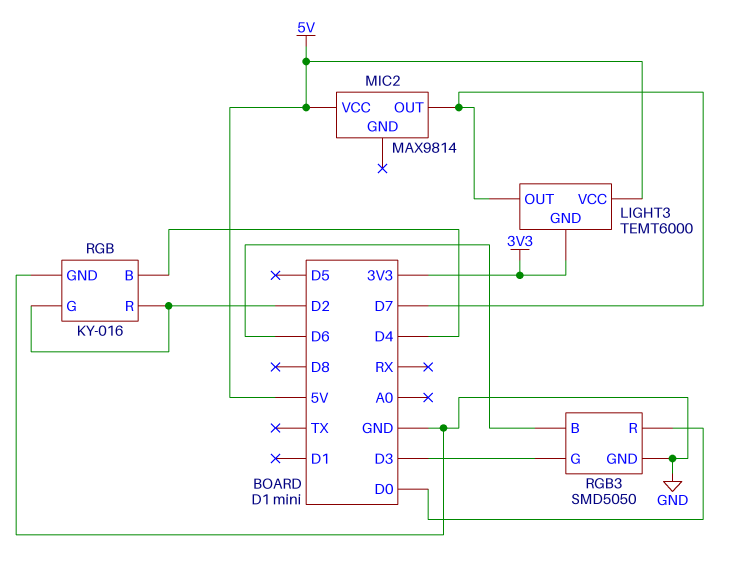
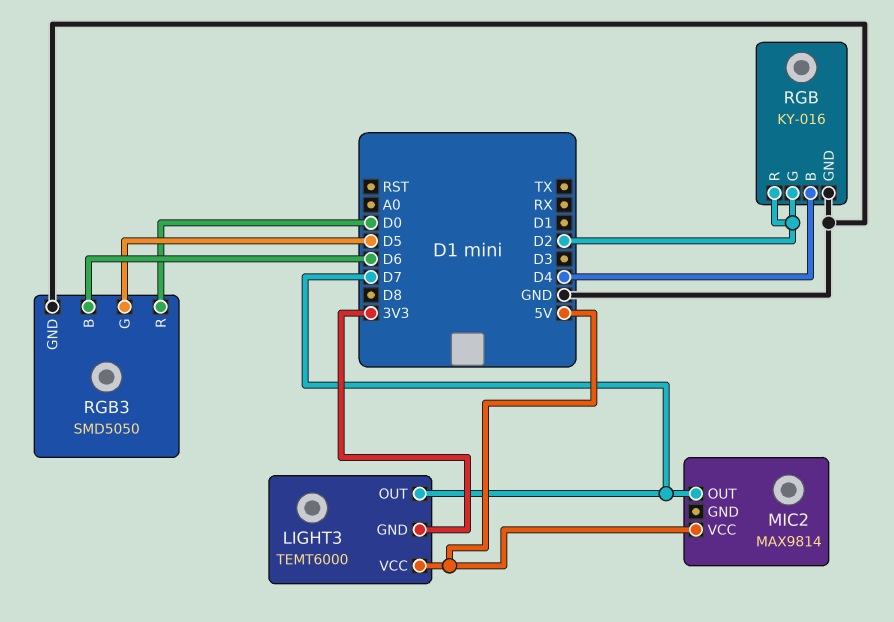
RGB3 pin G: D3 -> D5

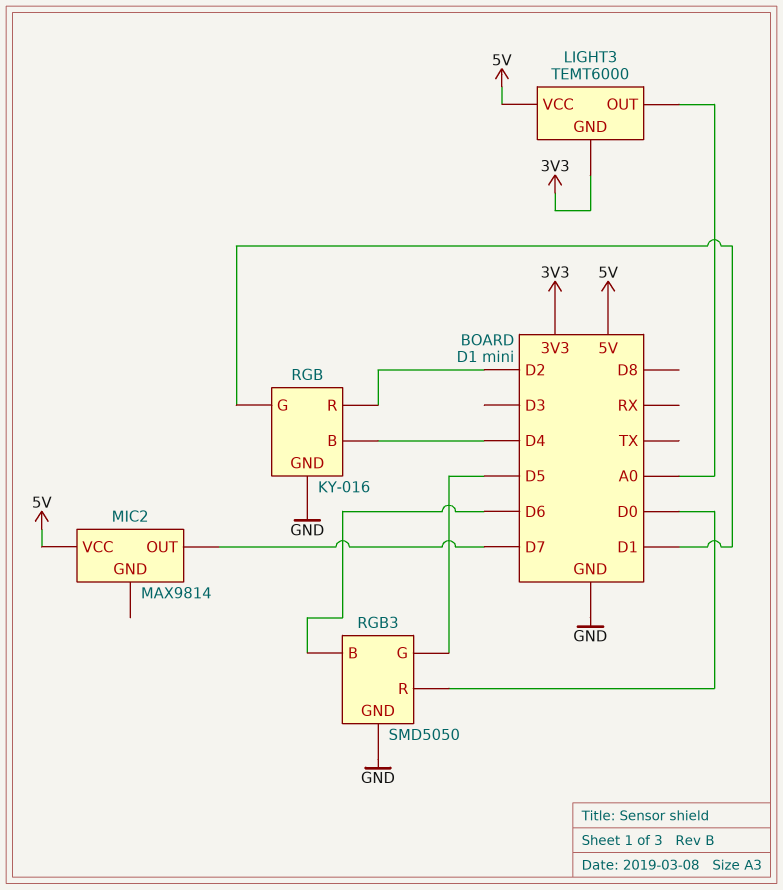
LIGHT3 pin OUT: D7 -> A0
RGB pin G: D2 -> D1

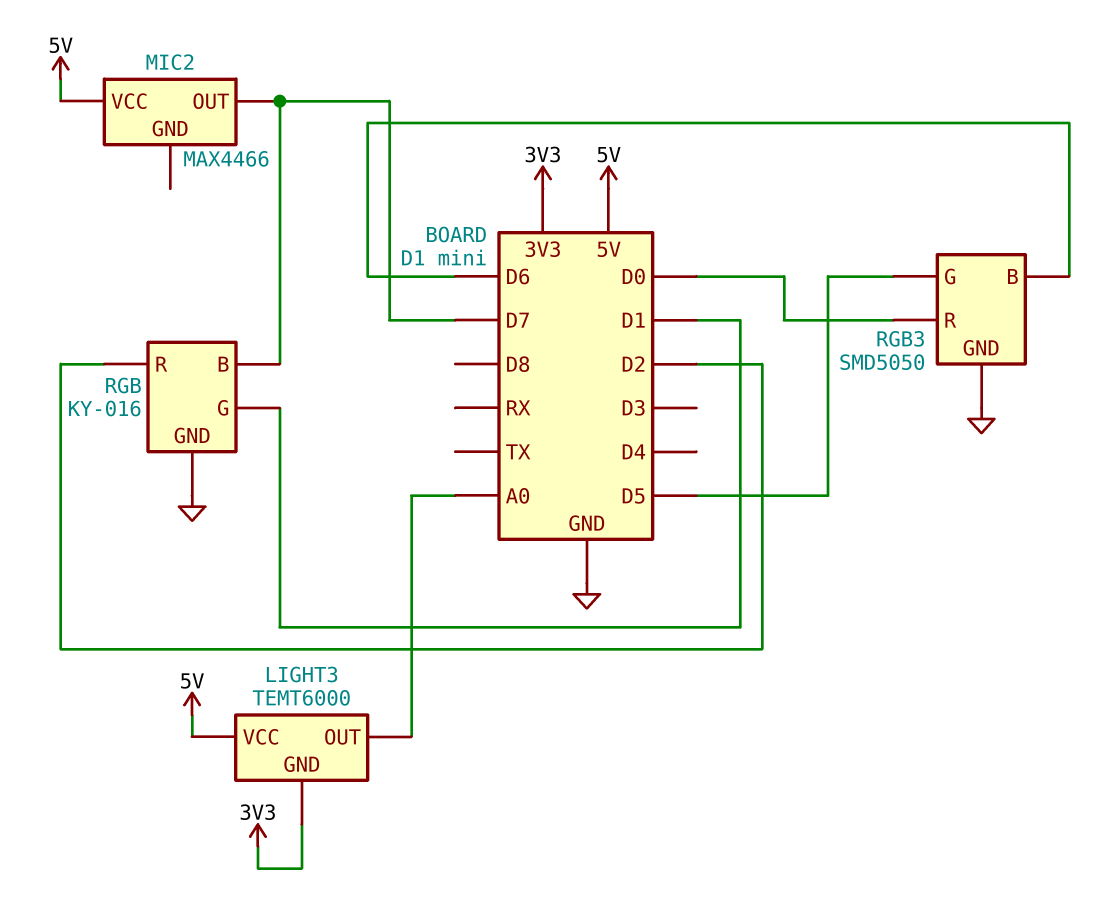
MIC2: MAX9814 -> MAX4466
RGB pin B: D4 -> D7

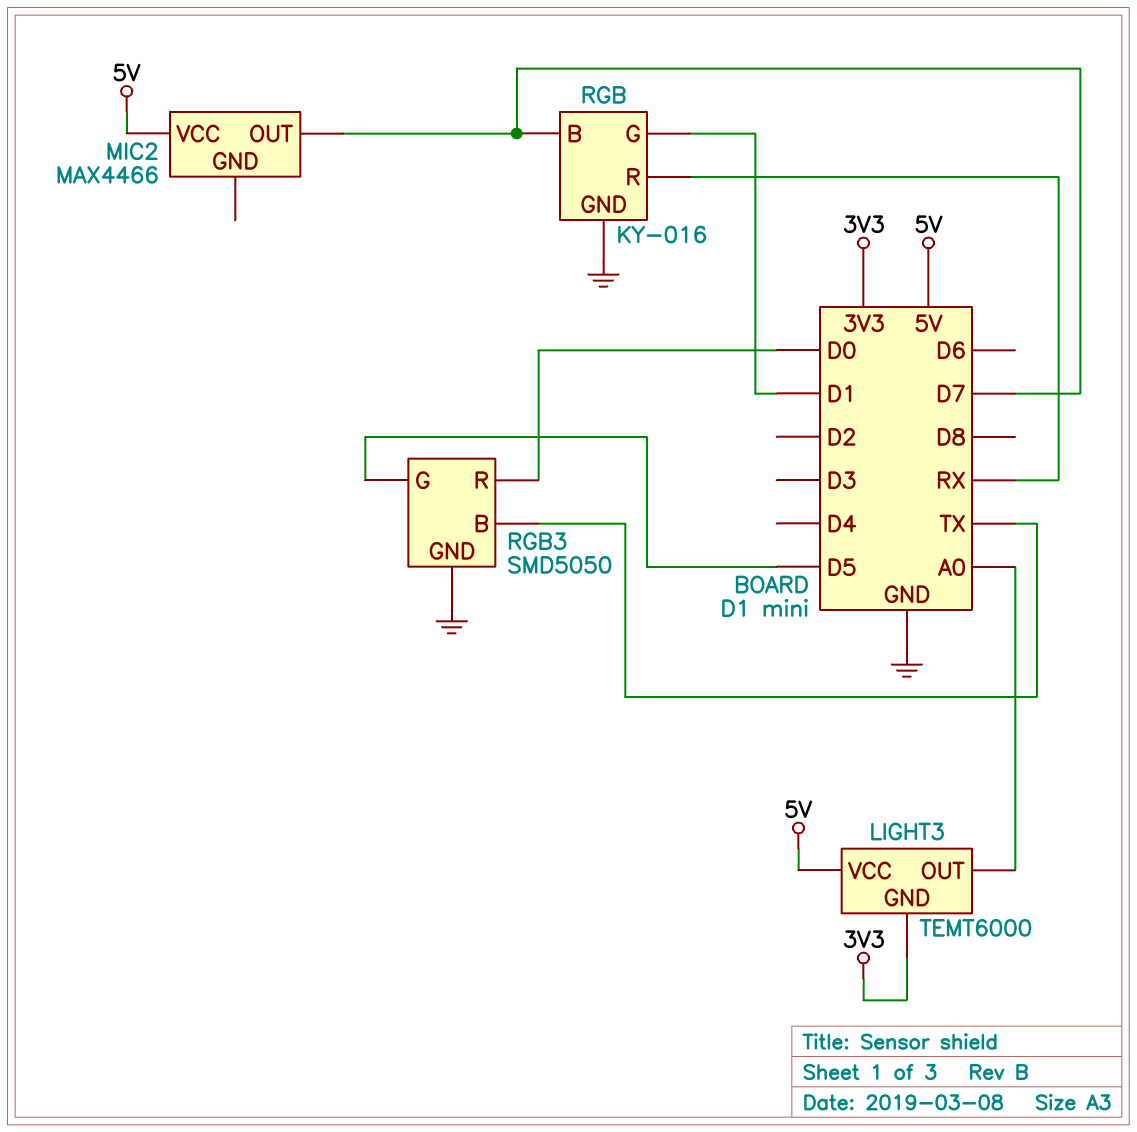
RGB pin R: D2 -> RX
RGB3 pin B: D6 -> TX

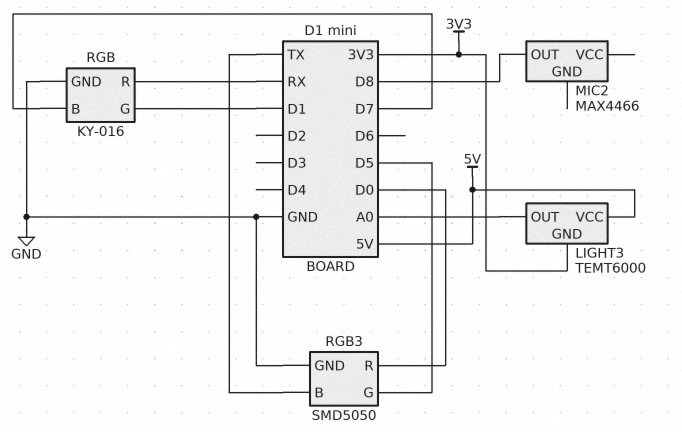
MIC2 pin OUT: D7 -> D8
MIC2 pin VCC: 5V -> none

